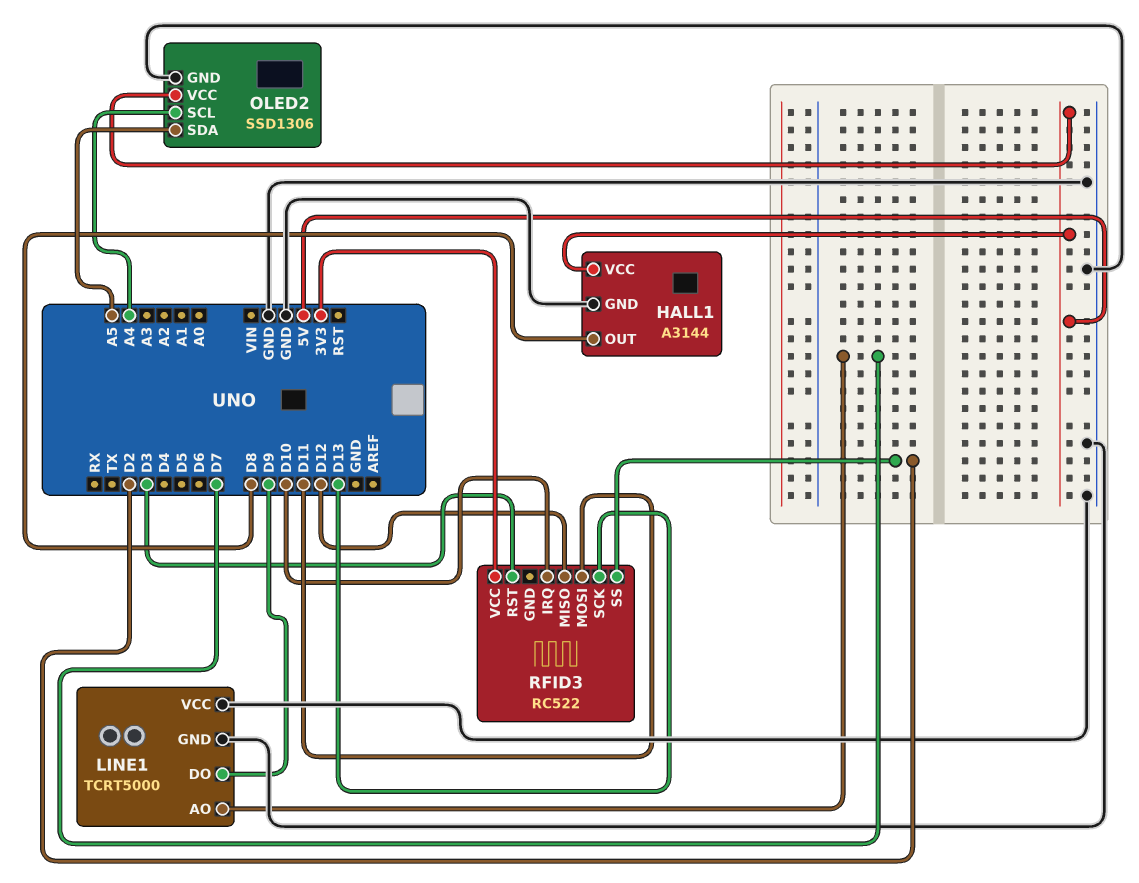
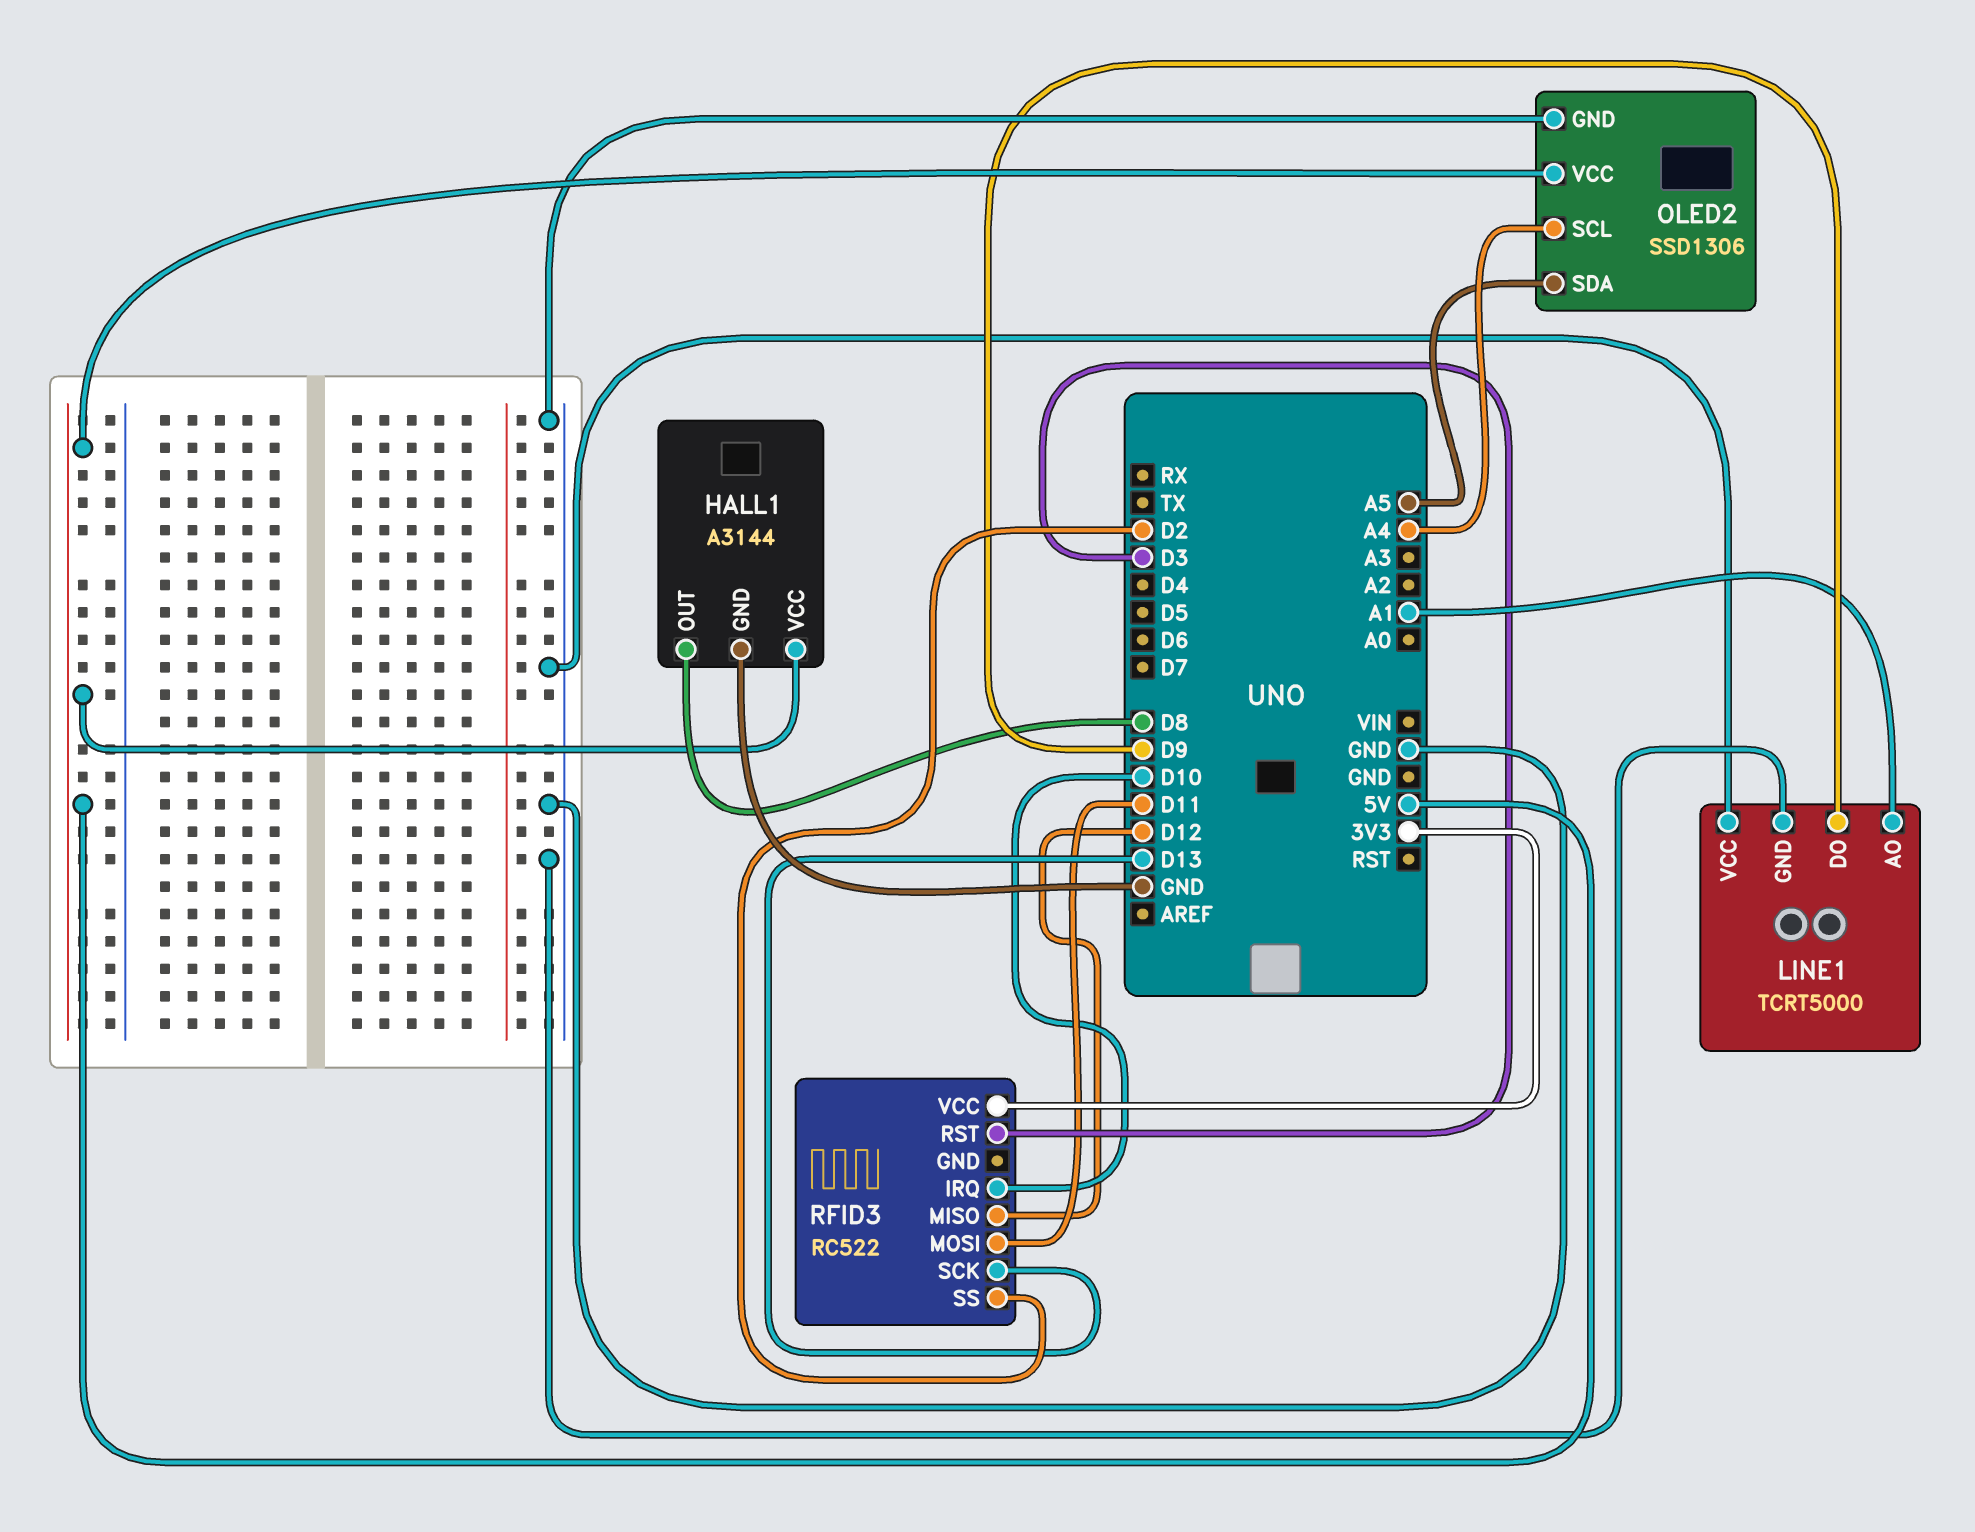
LINE1 pin AO: D7 -> A1

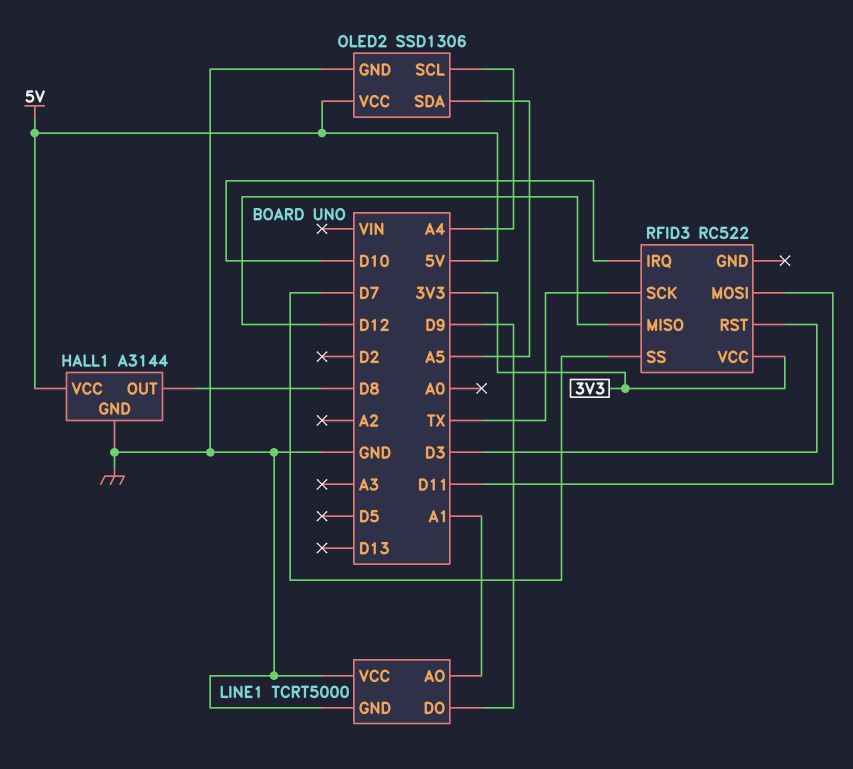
RFID3 pin SCK: D13 -> TX
RFID3 pin SS: D2 -> D7

